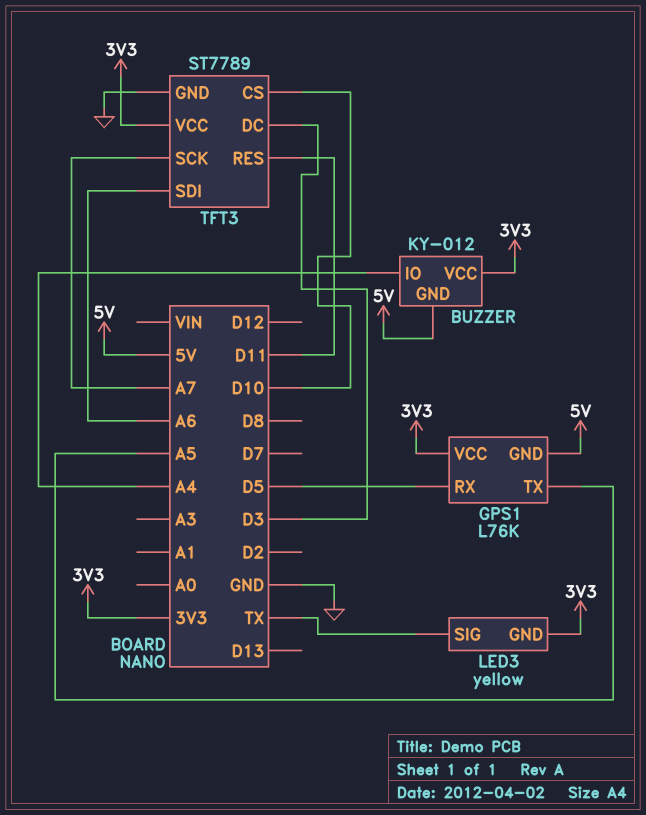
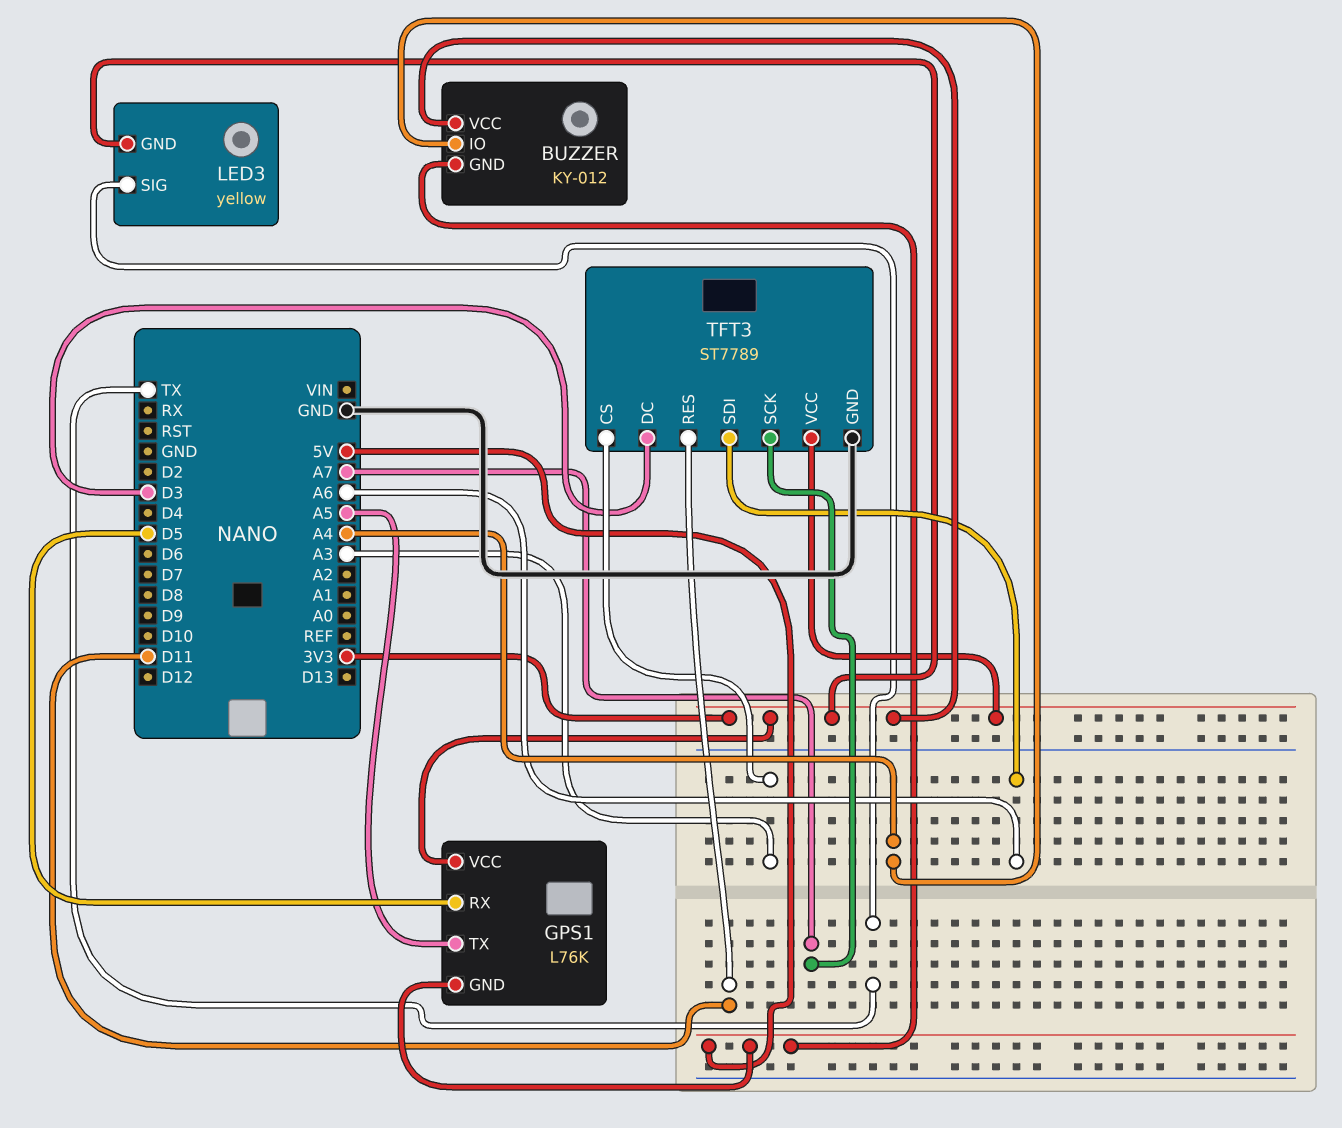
TFT3 pin CS: D10 -> A3

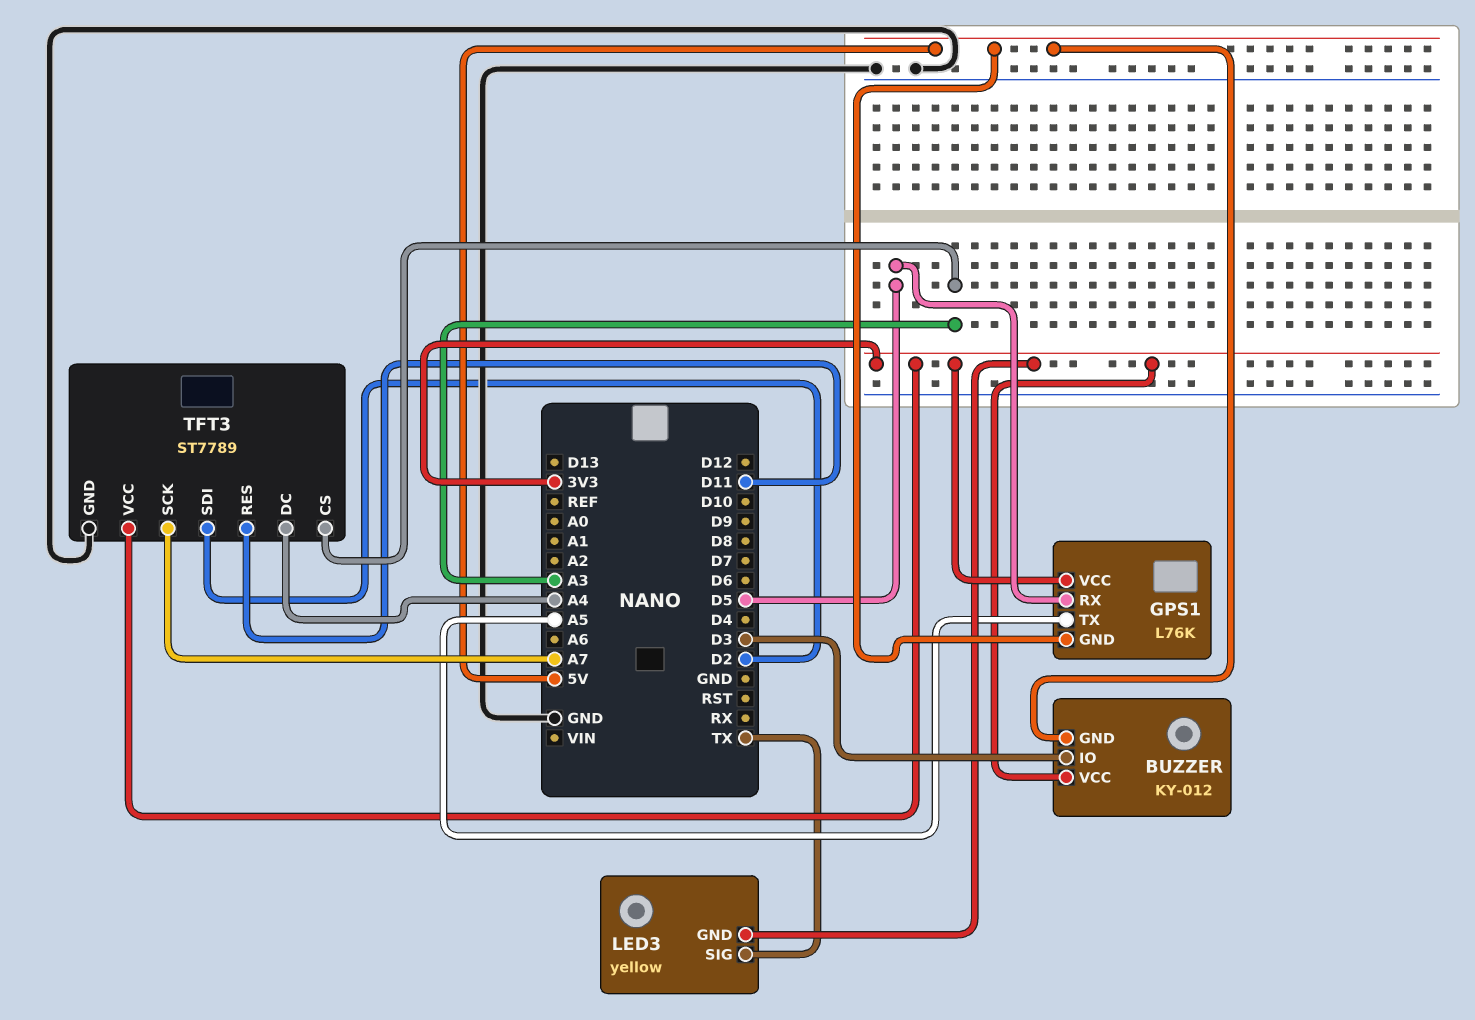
BUZZER pin IO: A4 -> D3
TFT3 pin DC: D3 -> A4
TFT3 pin SDI: A6 -> D2

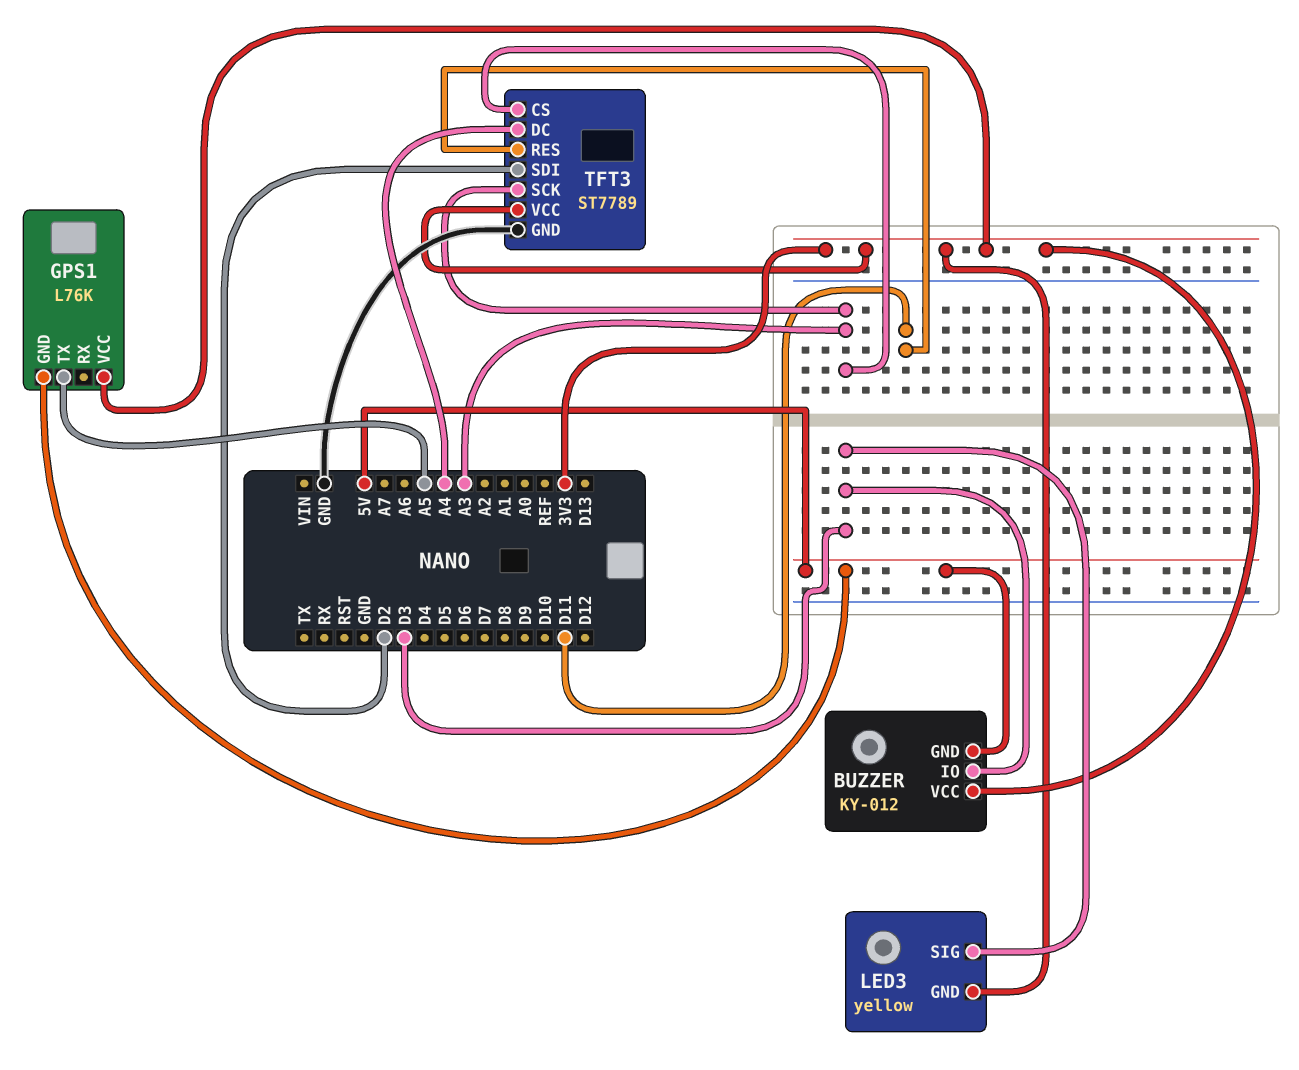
GPS1 pin RX: D5 -> none
LED3 pin SIG: TX -> D3
TFT3 pin SCK: A7 -> A3

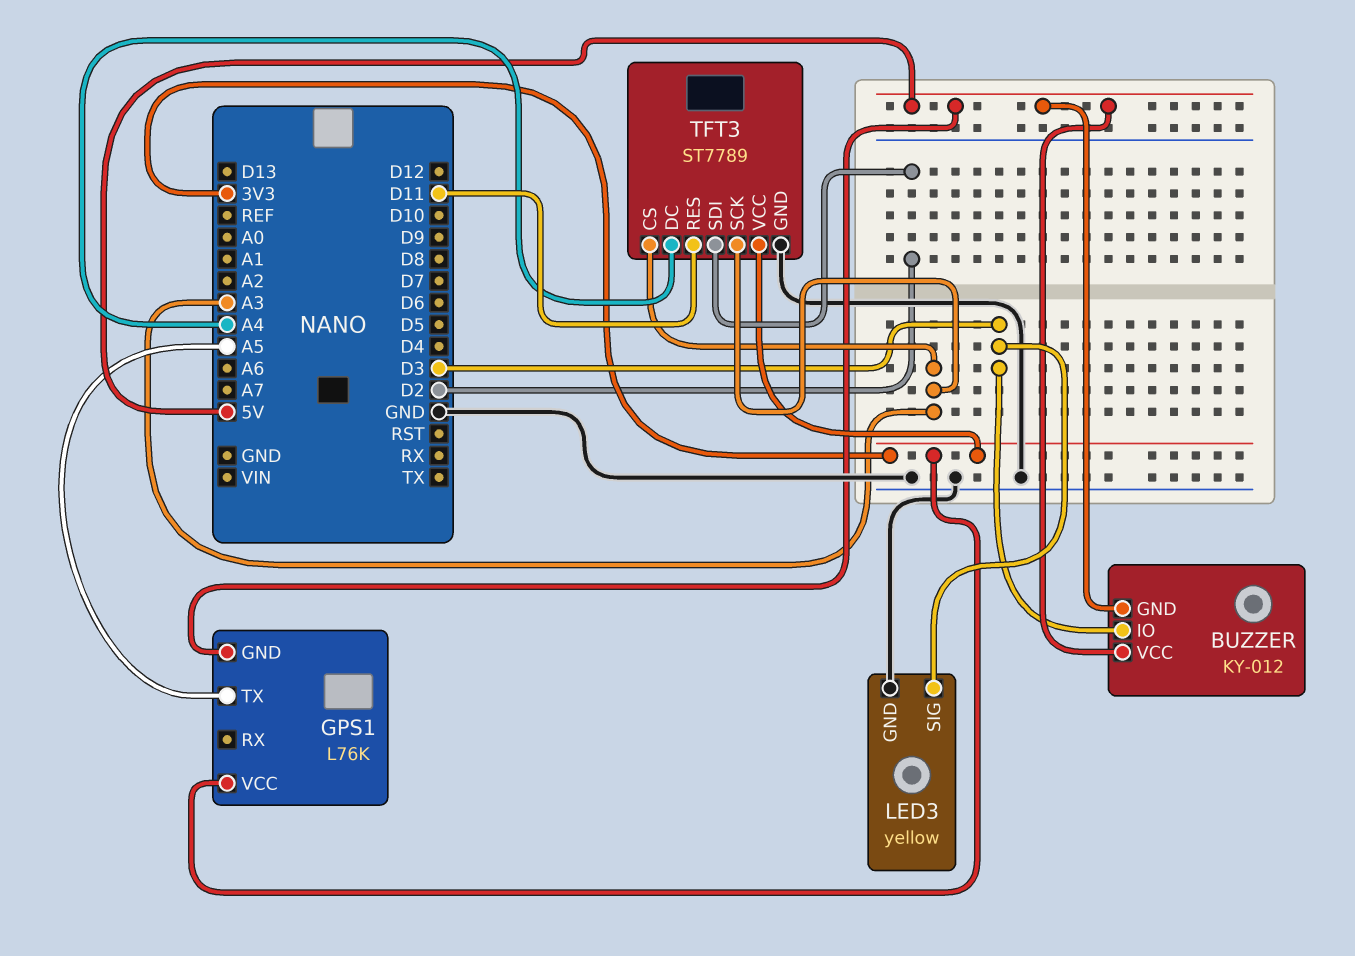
BUZZER pin VCC: 3V3 -> 5V
LED3 pin GND: 3V3 -> GND

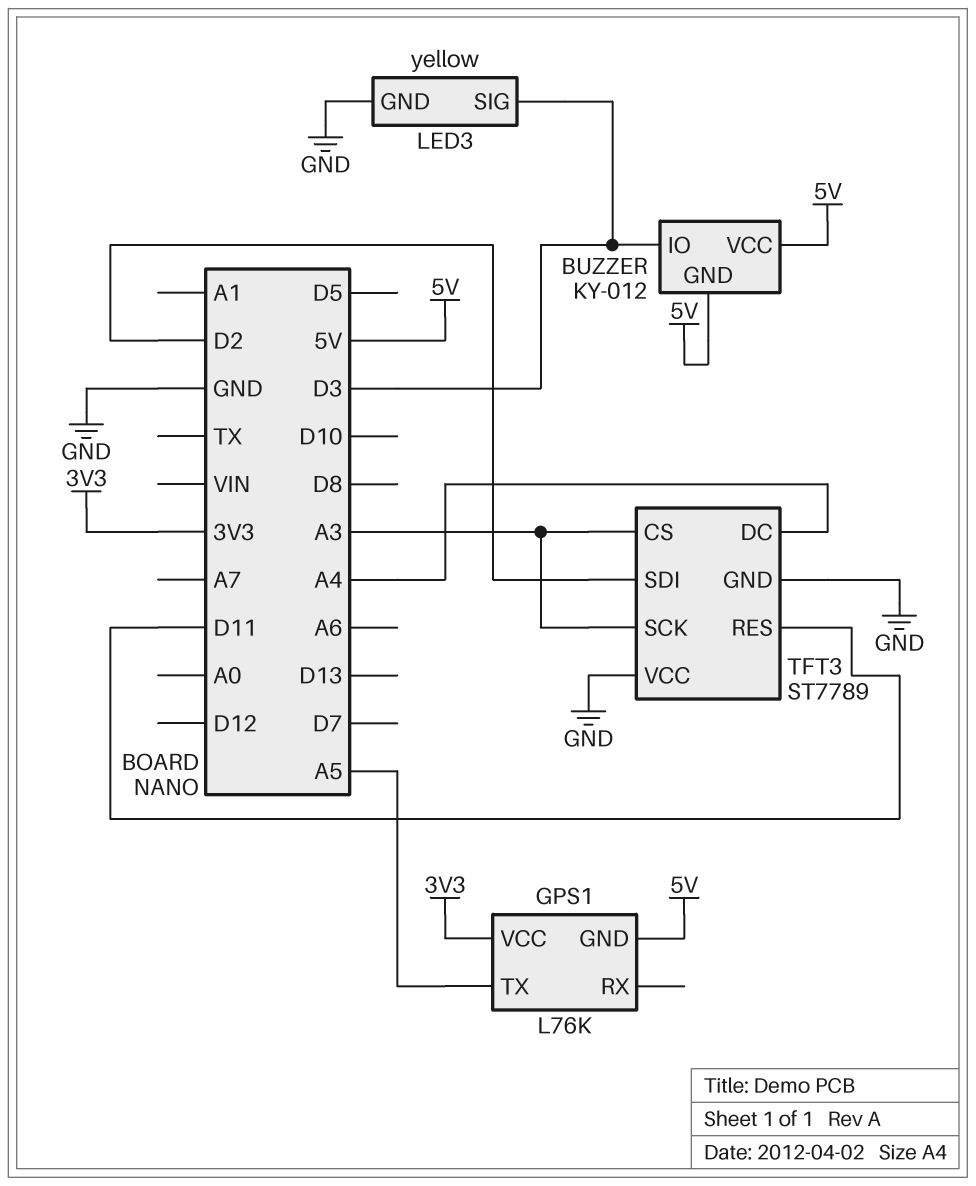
TFT3 pin VCC: 3V3 -> GND

